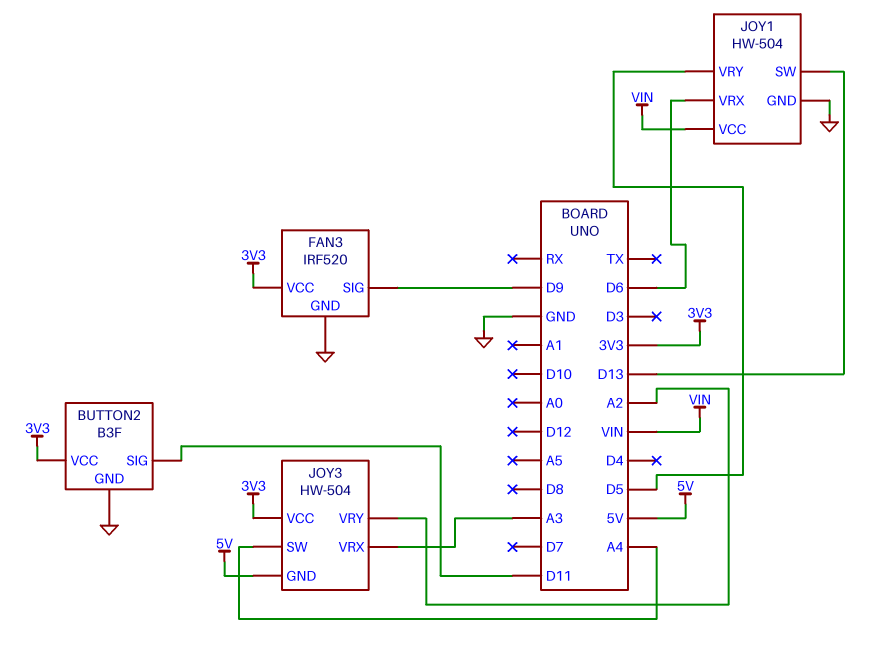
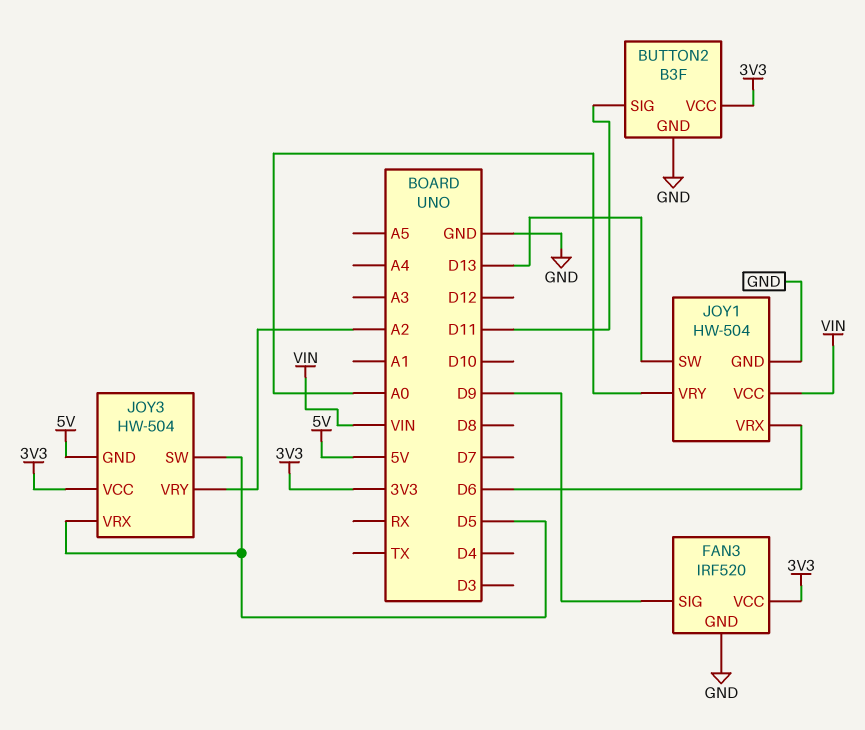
JOY1 pin VRY: D5 -> A0
JOY3 pin SW: A4 -> D5
JOY3 pin VRX: A3 -> D5

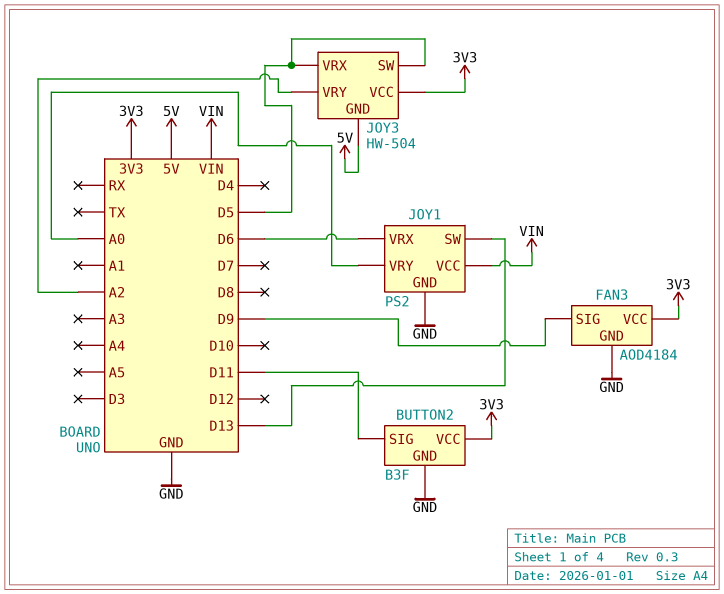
FAN3: IRF520 -> AOD4184
JOY1: HW-504 -> PS2

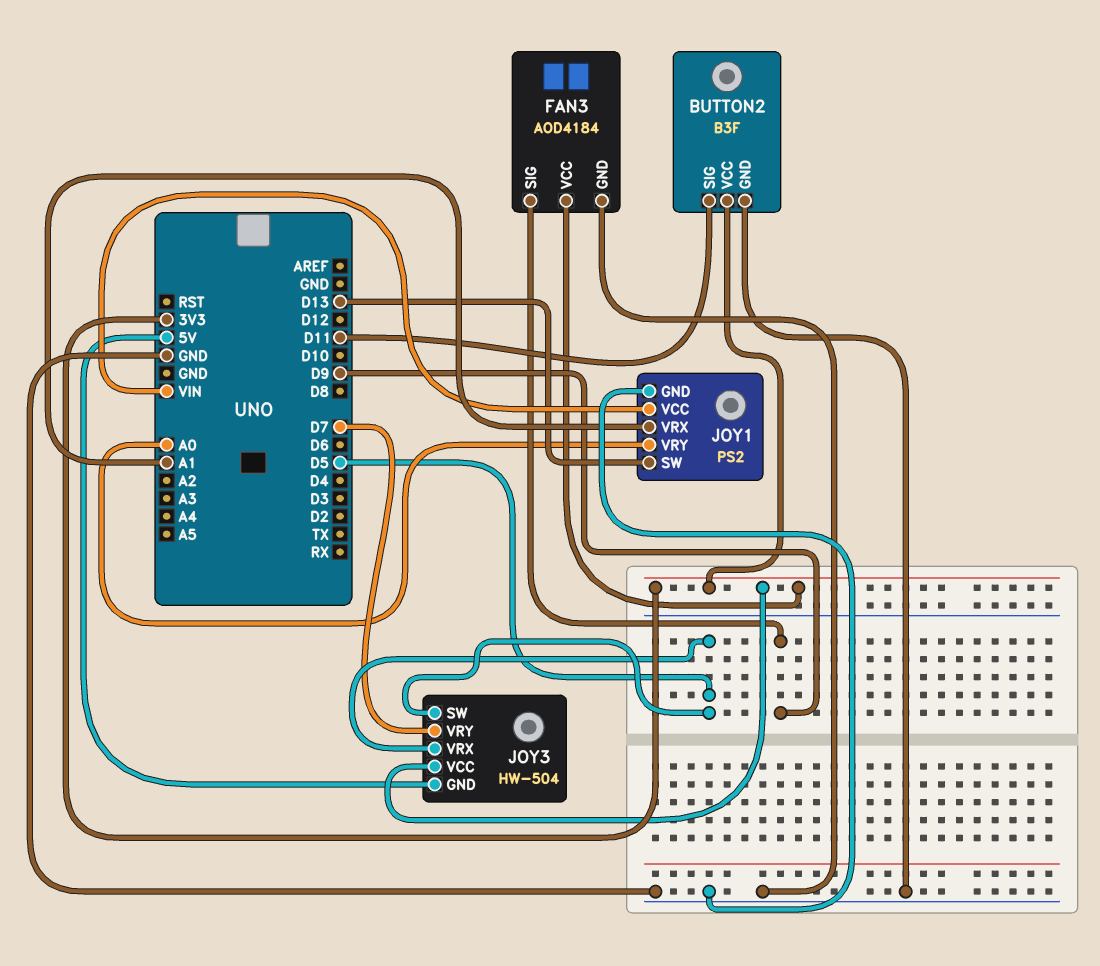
JOY1 pin VRX: D6 -> A1
JOY3 pin VRY: A2 -> D7

